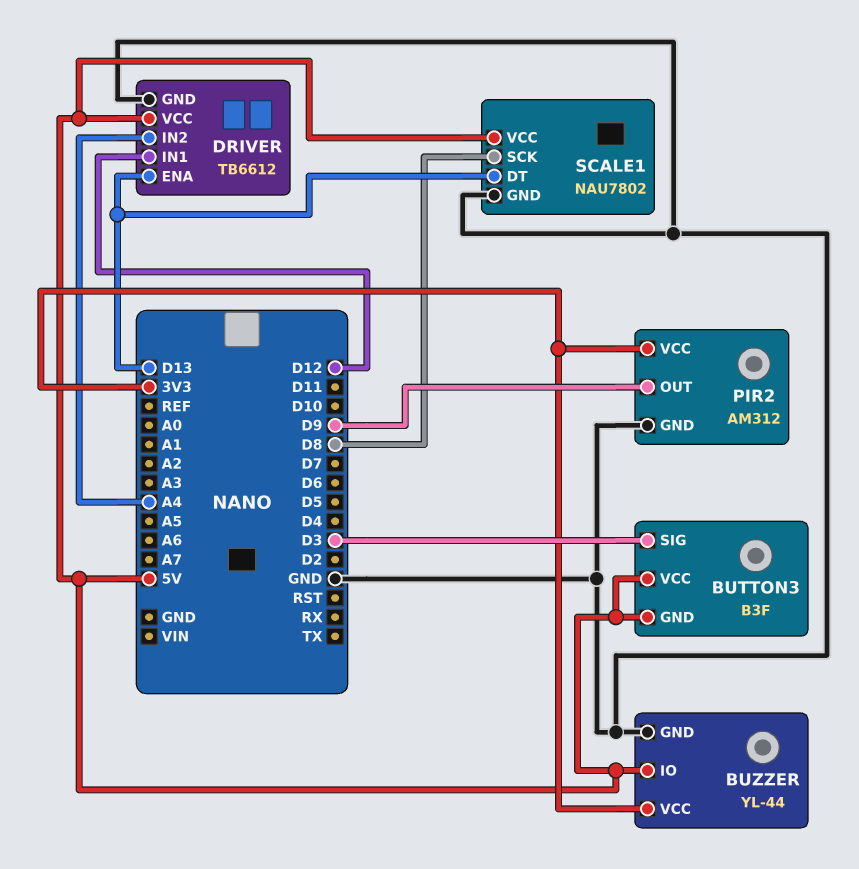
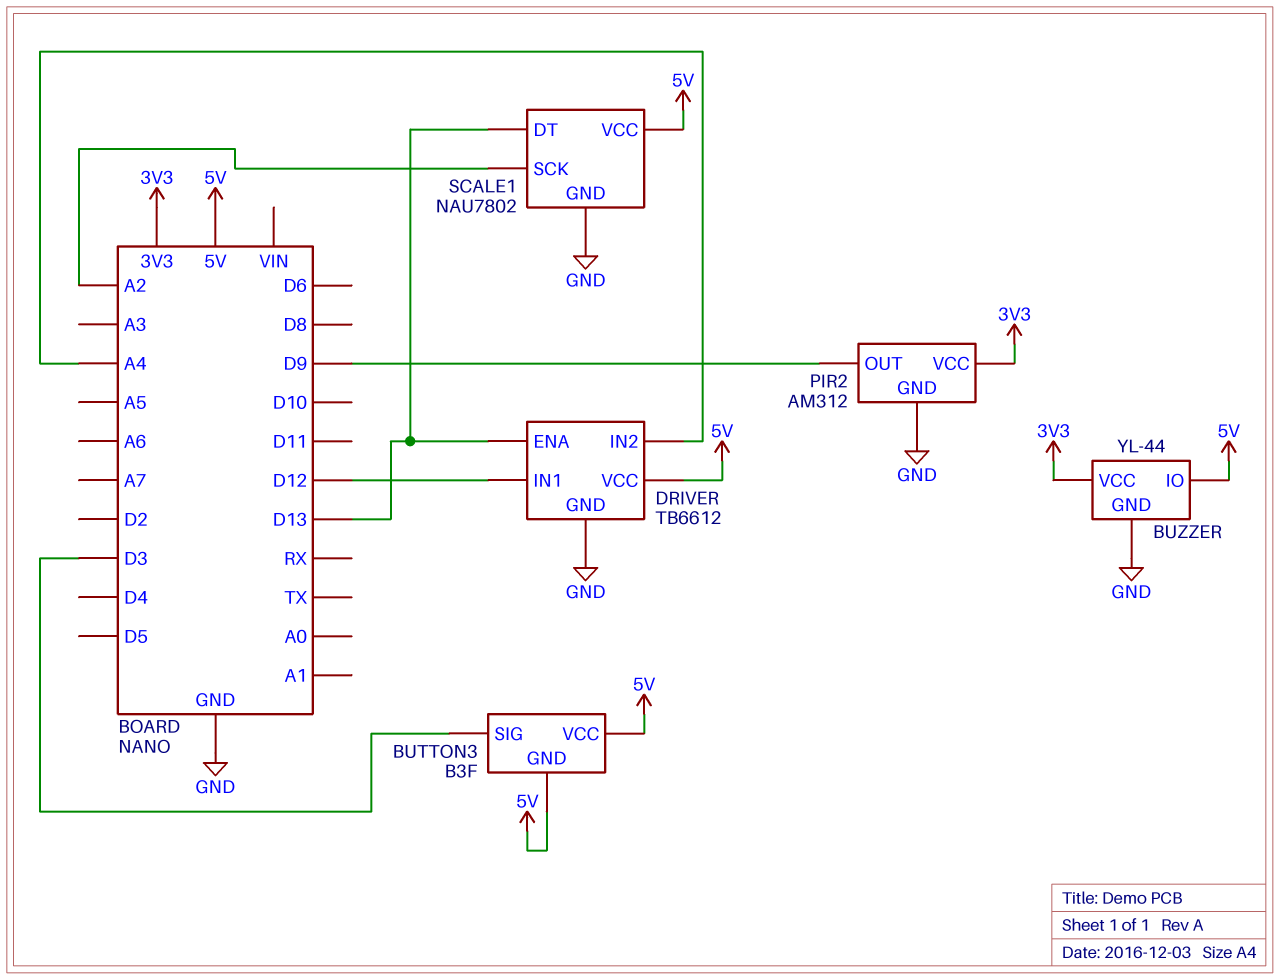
SCALE1 pin SCK: D8 -> A2

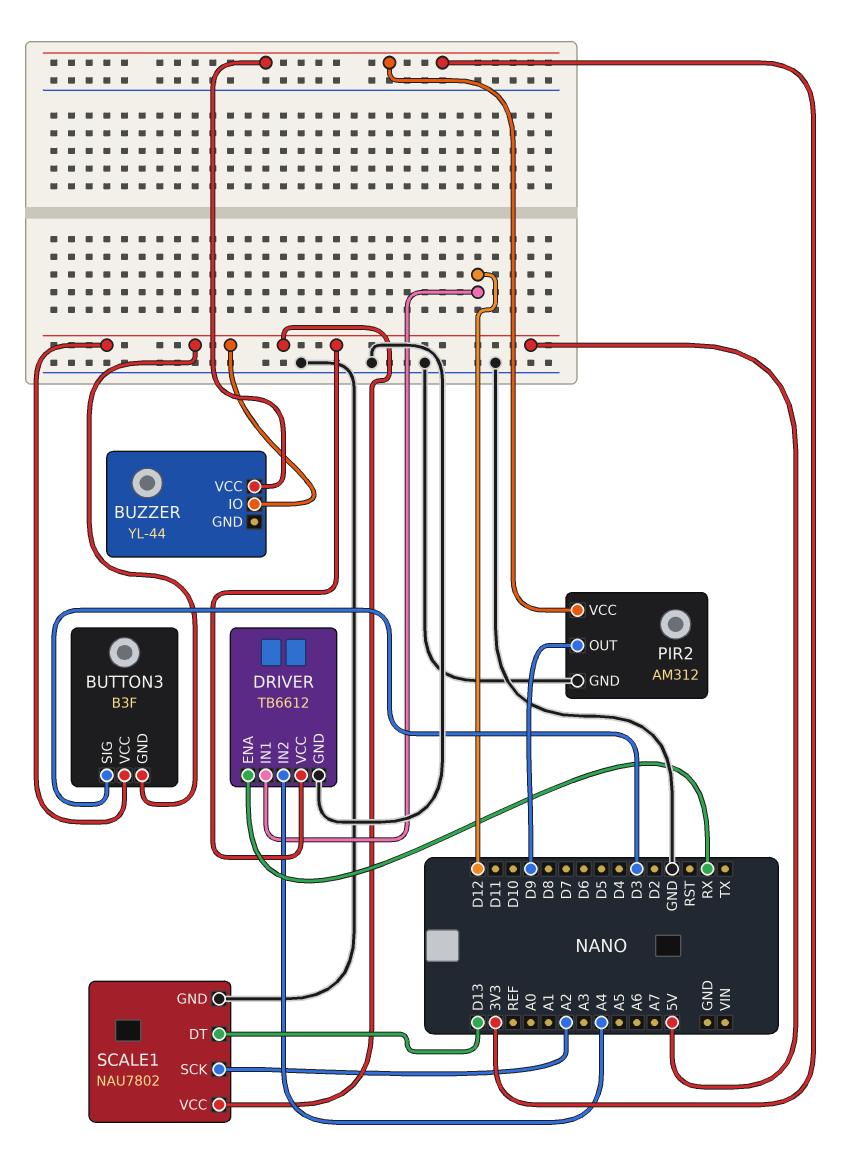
BUZZER pin GND: GND -> none
DRIVER pin ENA: D13 -> RX

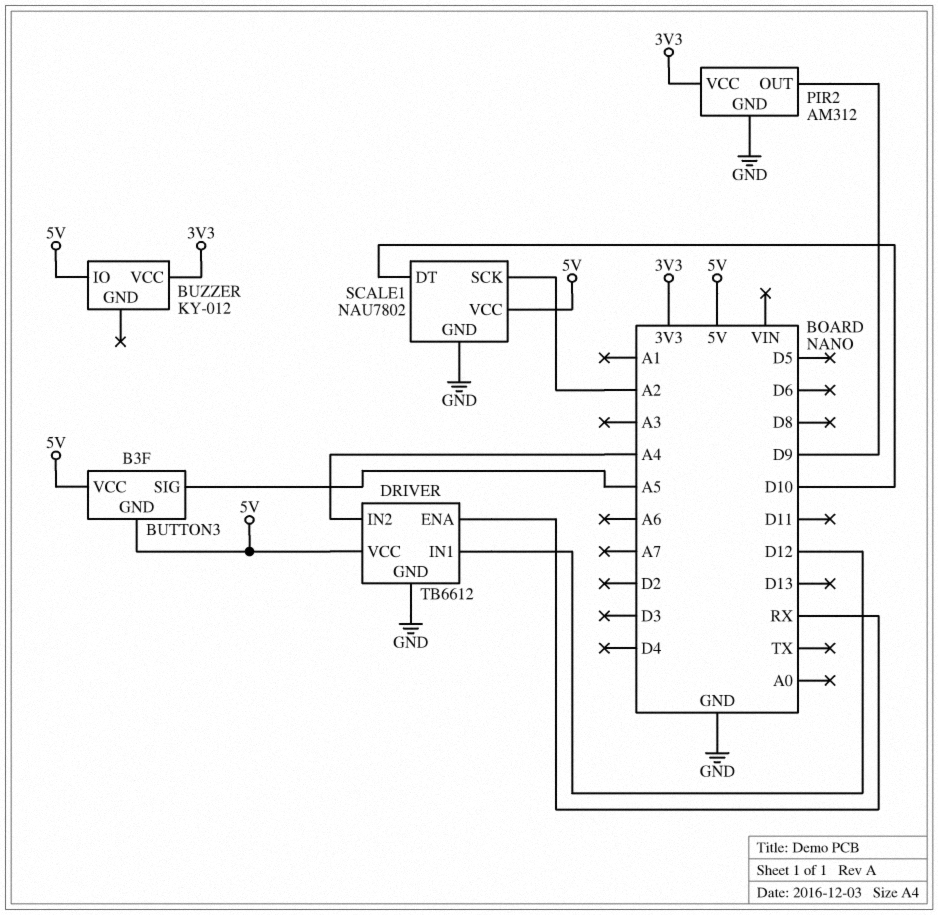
BUTTON3 pin SIG: D3 -> A5
BUZZER: YL-44 -> KY-012
SCALE1 pin DT: D13 -> D10

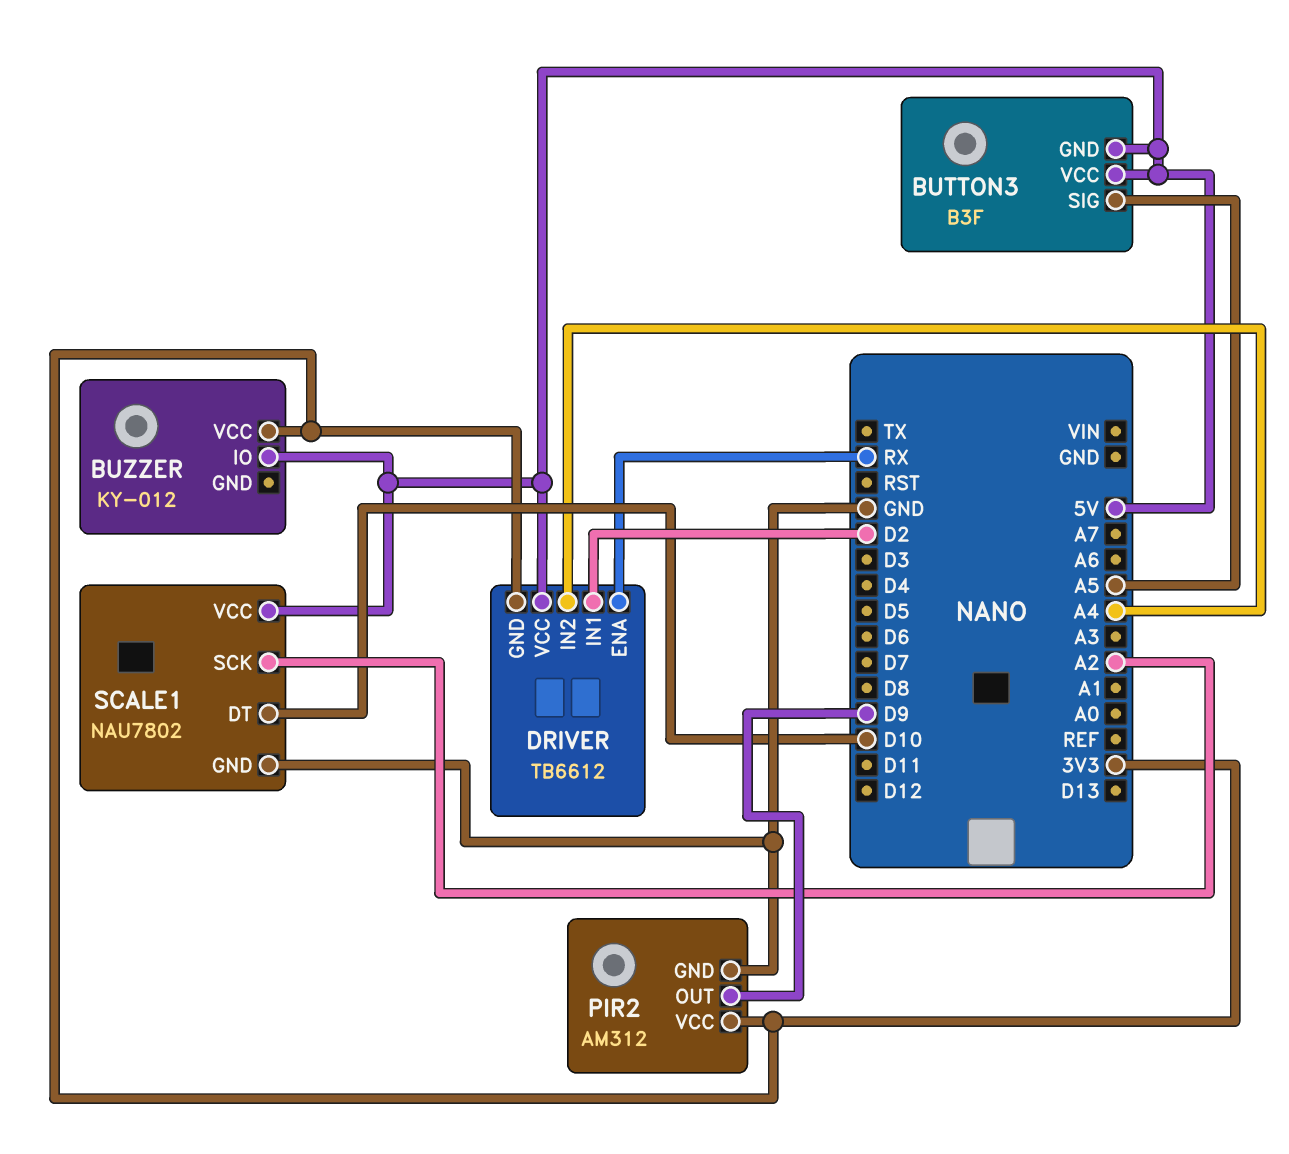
DRIVER pin GND: GND -> 3V3
DRIVER pin IN1: D12 -> D2

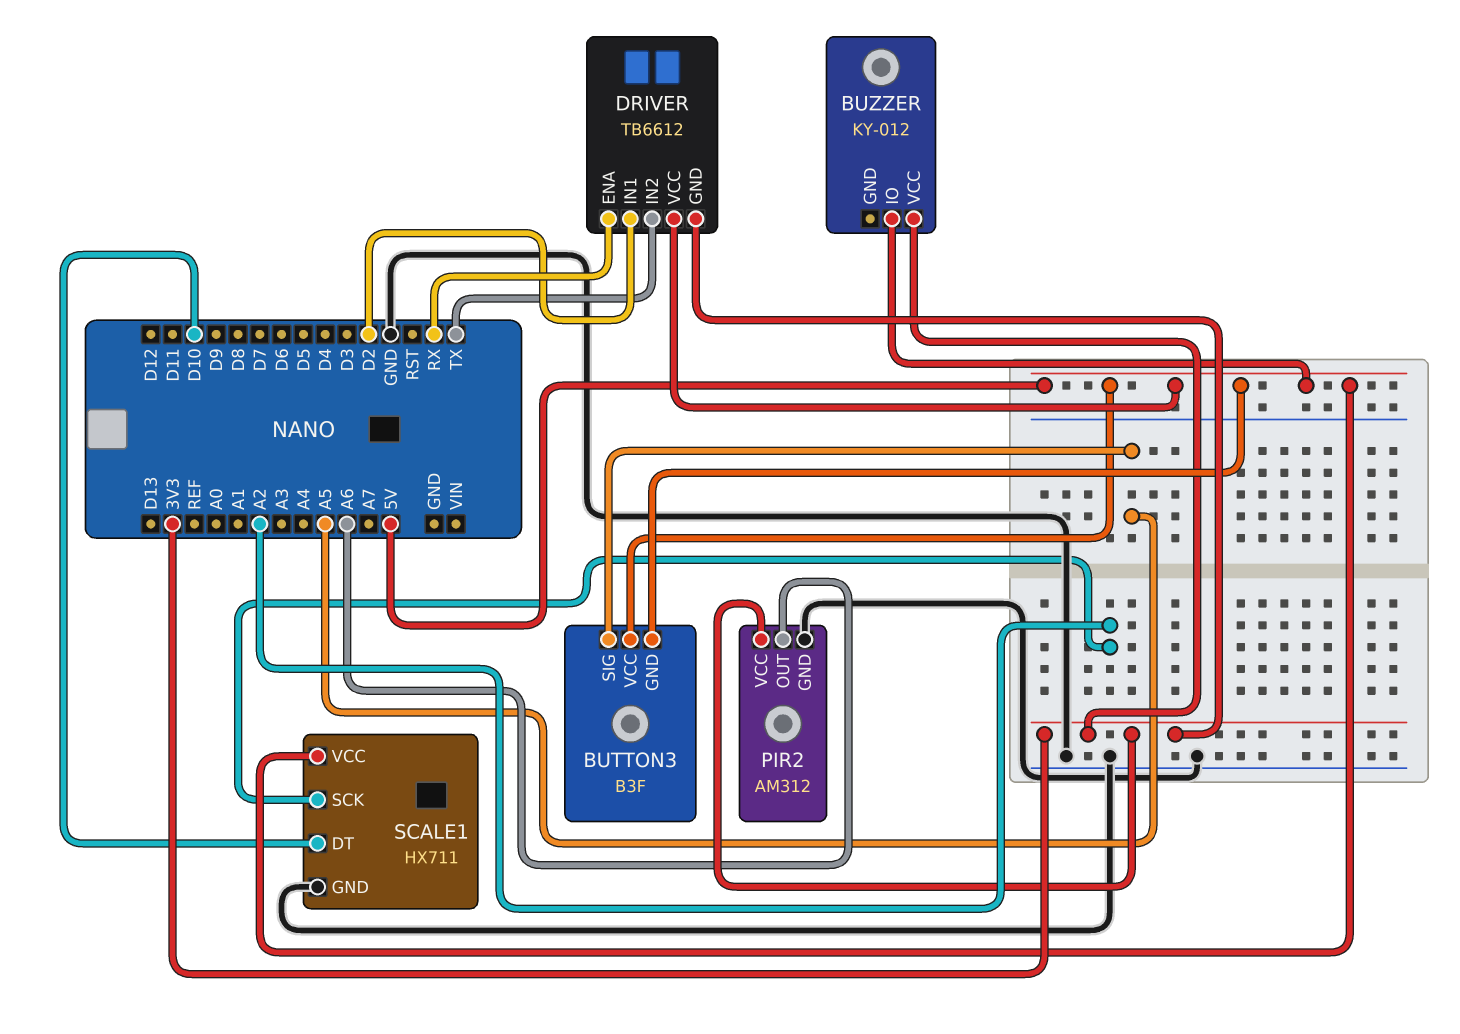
DRIVER pin IN2: A4 -> TX
PIR2 pin OUT: D9 -> A6
SCALE1: NAU7802 -> HX711

